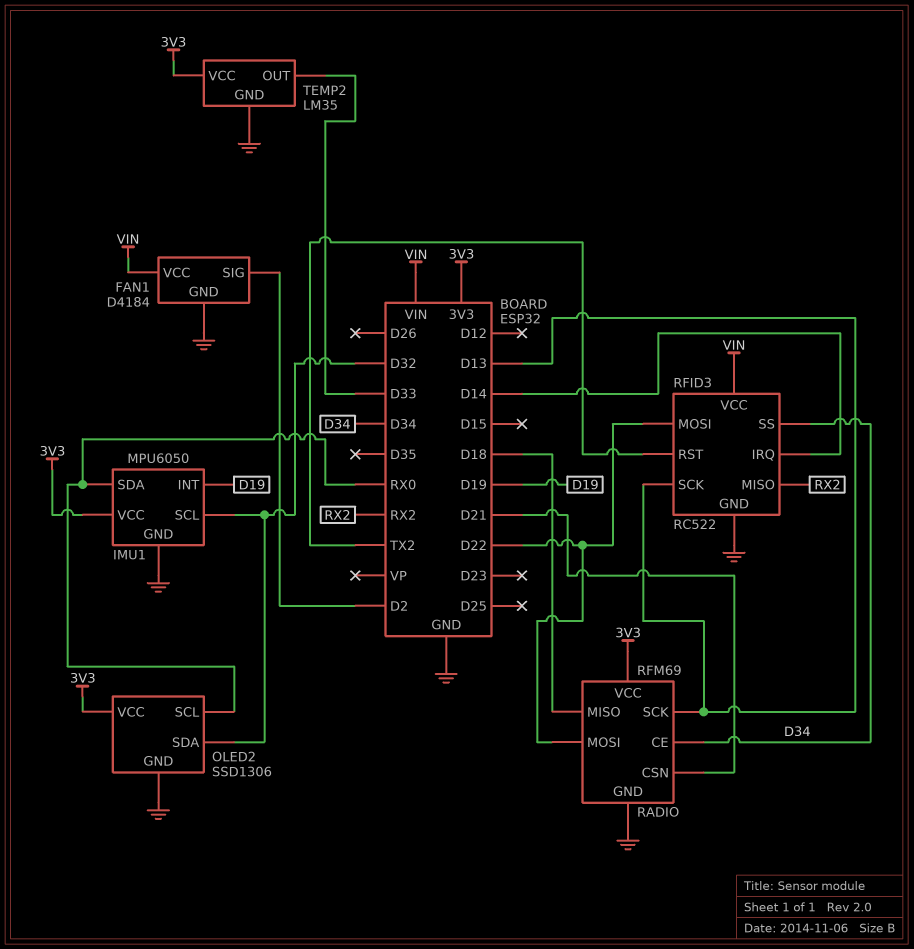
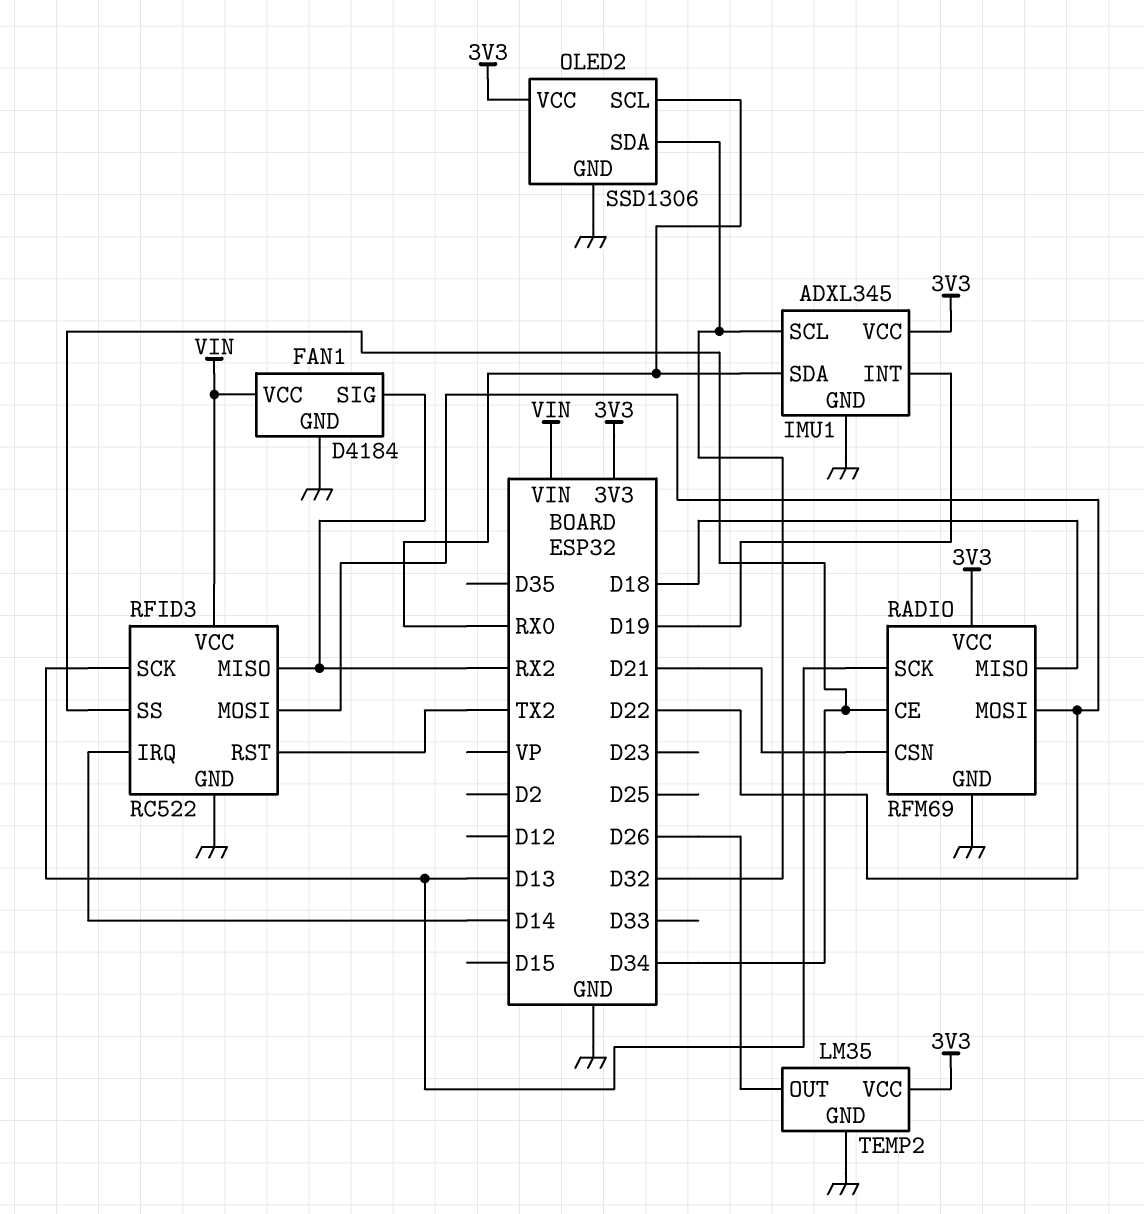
FAN1 pin SIG: D2 -> RX2
IMU1: MPU6050 -> ADXL345
TEMP2 pin OUT: D33 -> D26

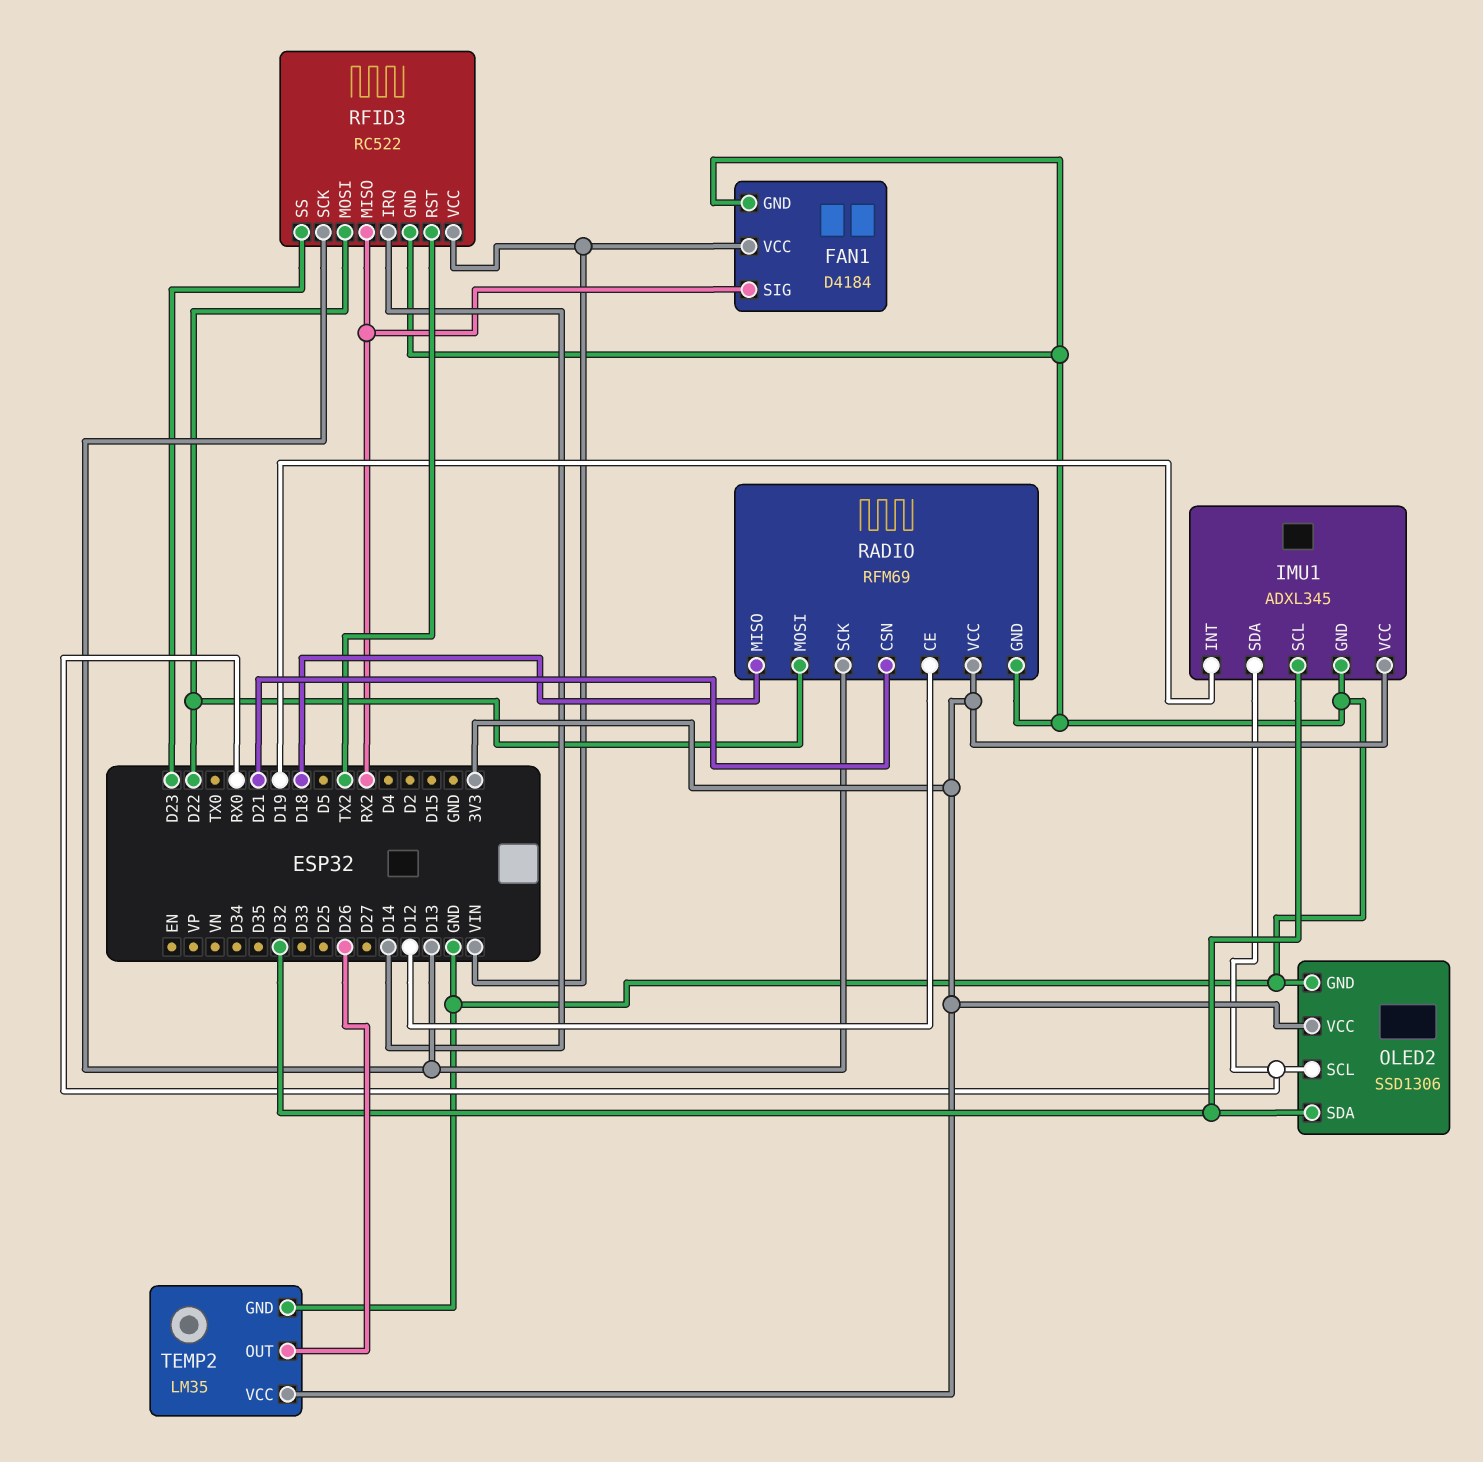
RADIO pin CE: D34 -> D12
RFID3 pin SS: D34 -> D23

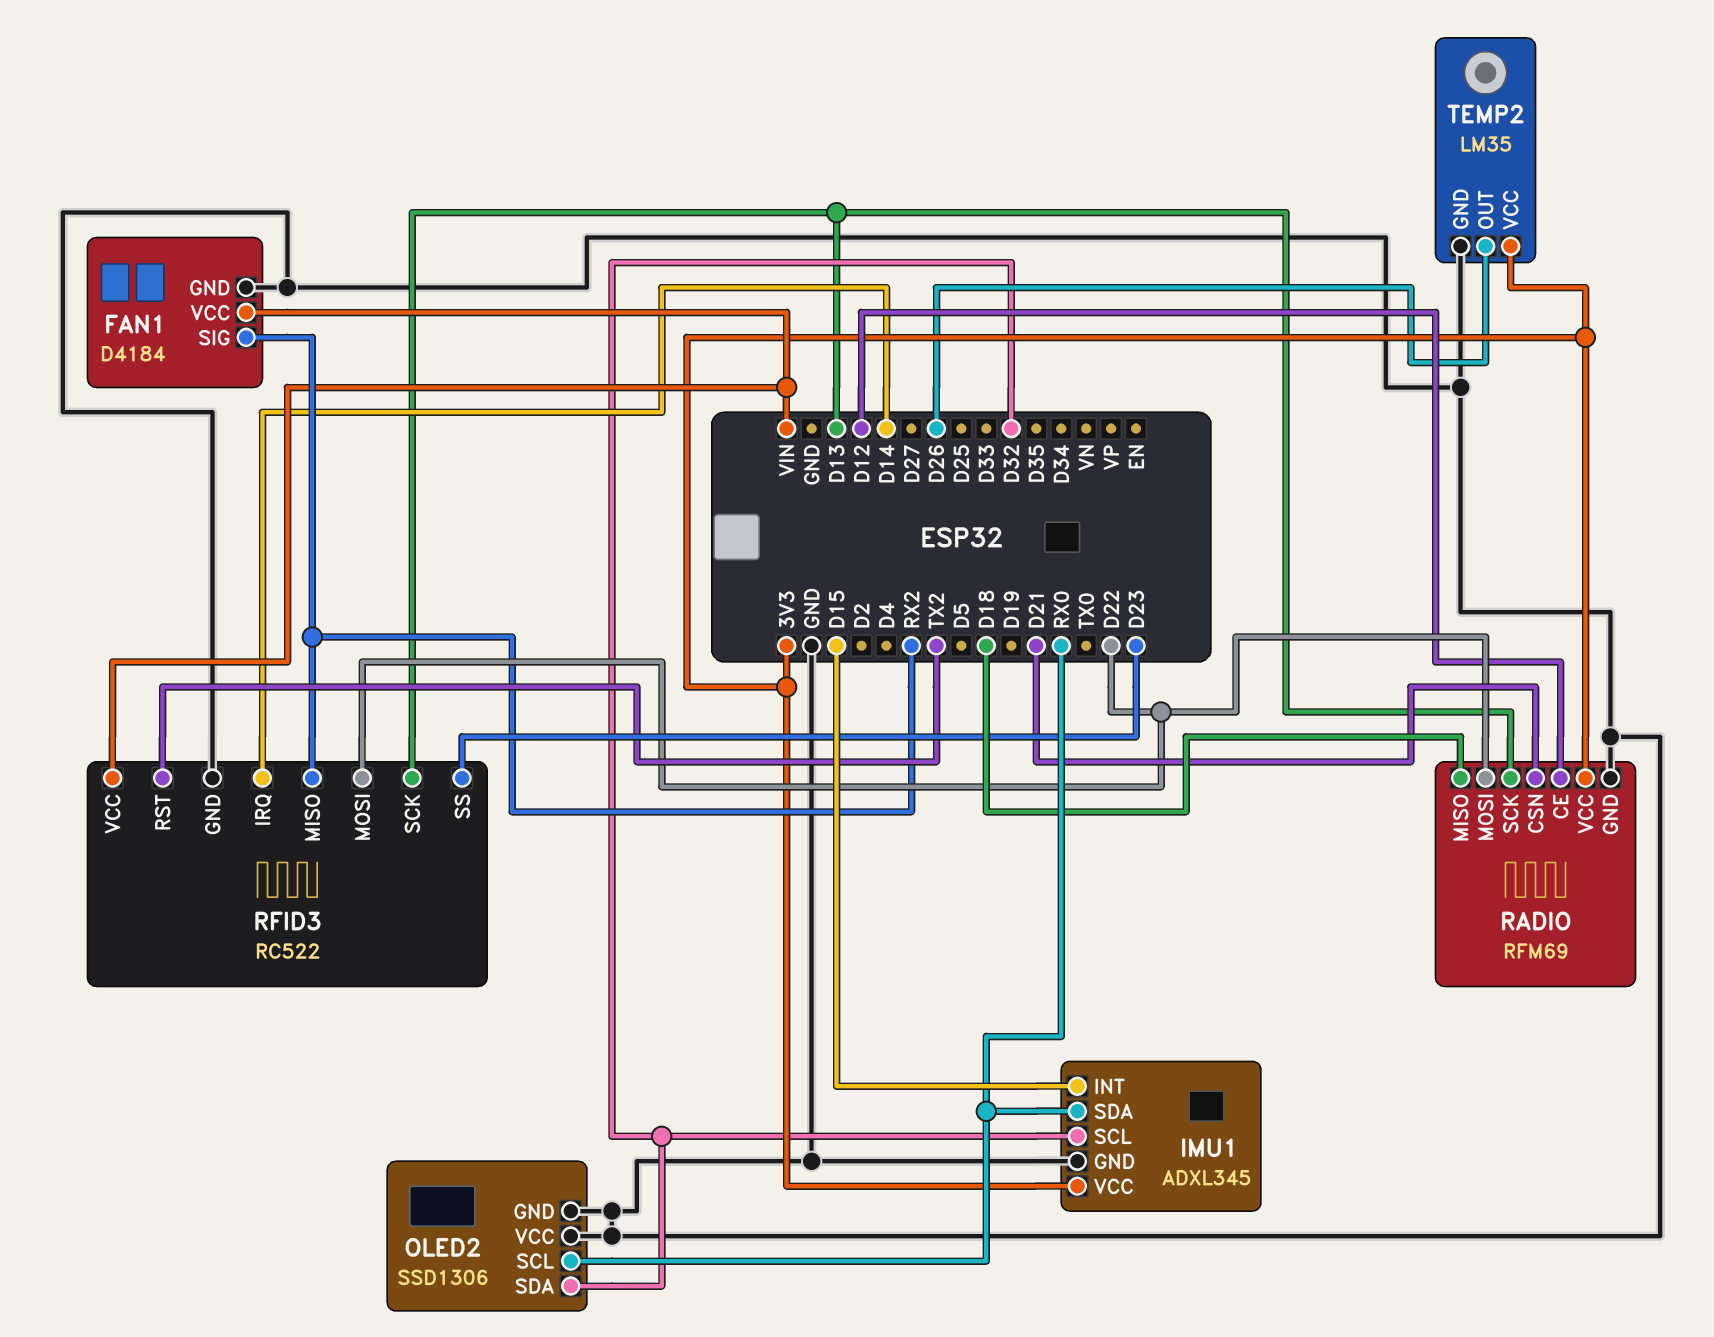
IMU1 pin INT: D19 -> D15
OLED2 pin VCC: 3V3 -> GND

